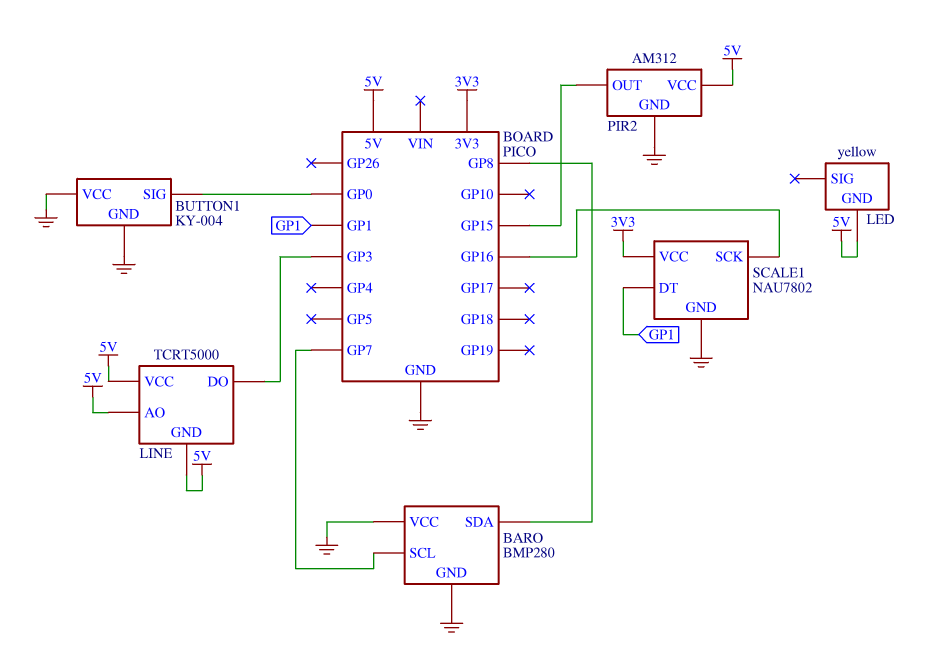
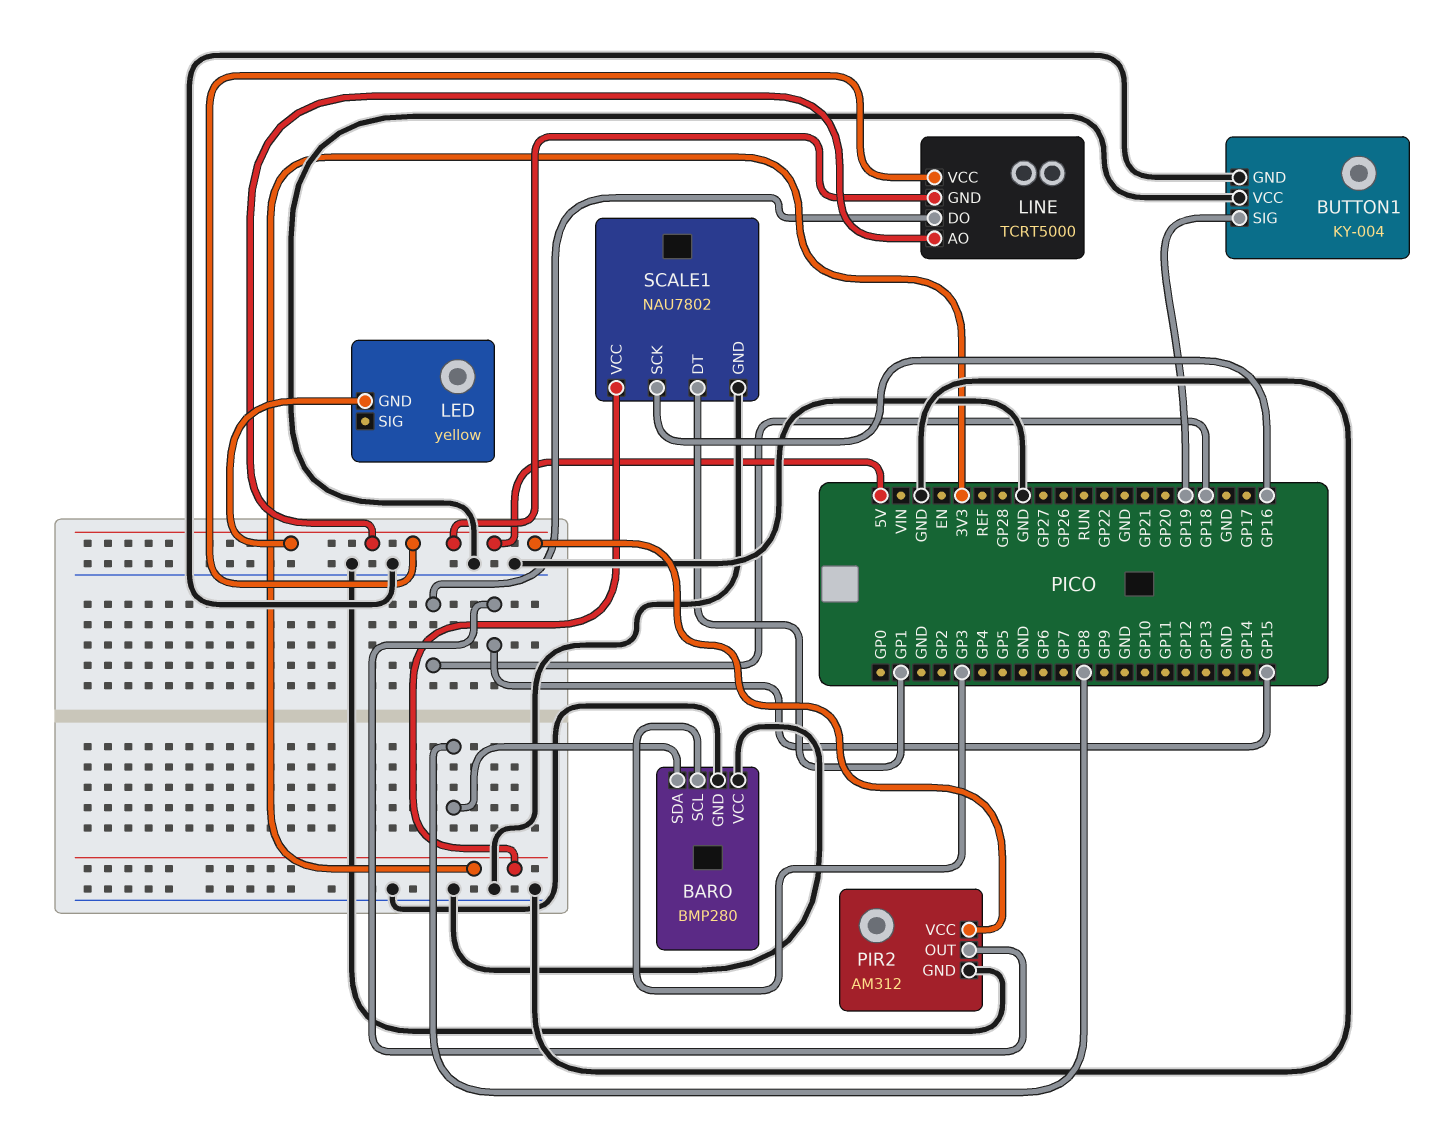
BARO pin SCL: GP7 -> GP3
BUTTON1 pin SIG: GP0 -> GP19
LINE pin DO: GP3 -> GP18

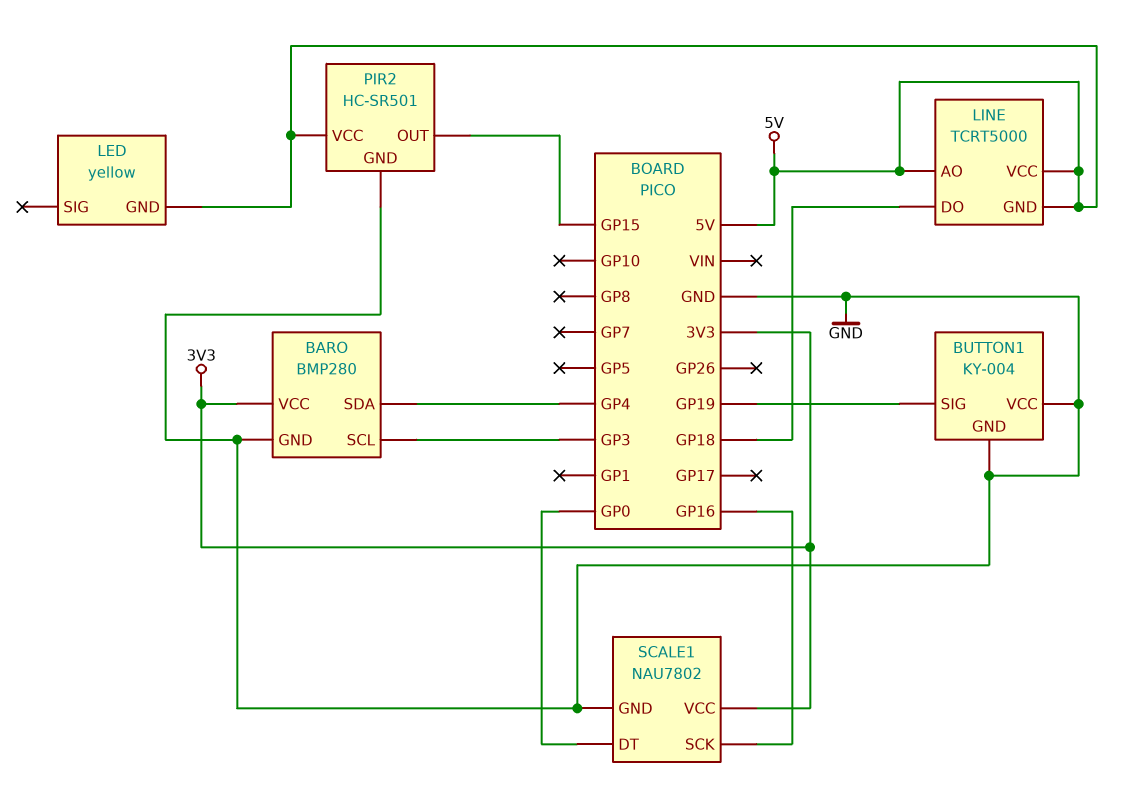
BARO pin SDA: GP8 -> GP4
BARO pin VCC: GND -> 3V3
PIR2: AM312 -> HC-SR501
SCALE1 pin DT: GP1 -> GP0

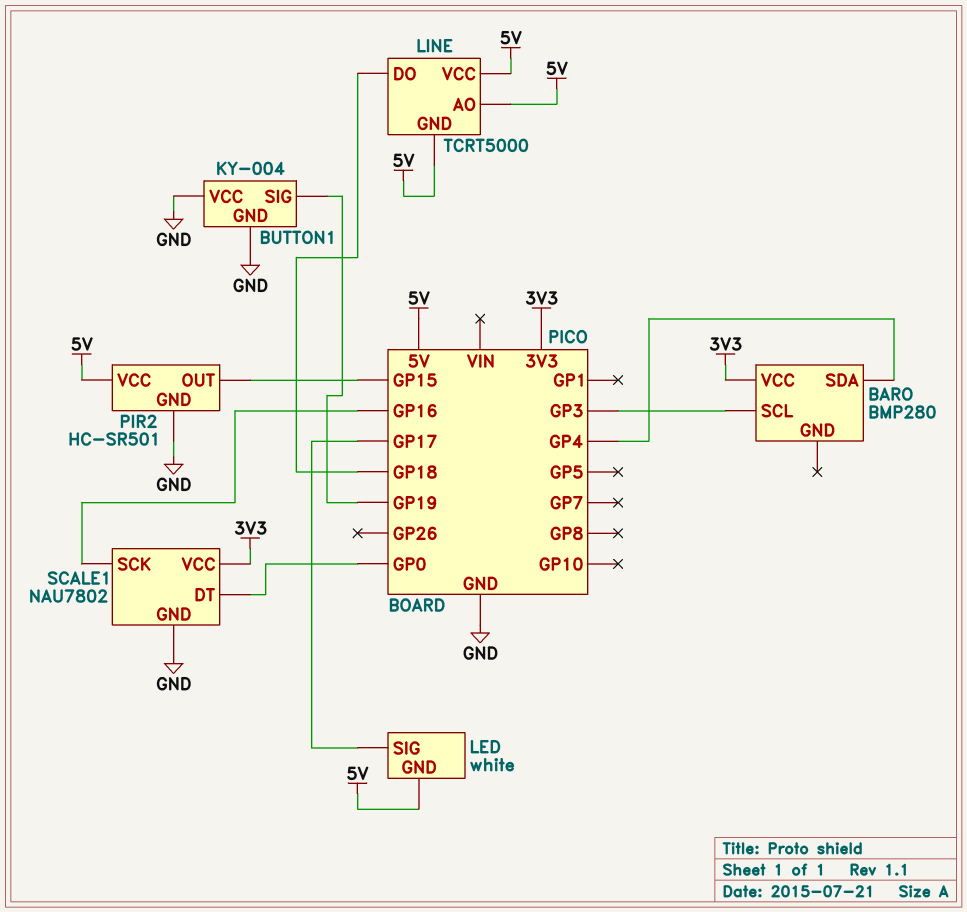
BARO pin GND: GND -> none
LED: yellow -> white
LED pin SIG: none -> GP17

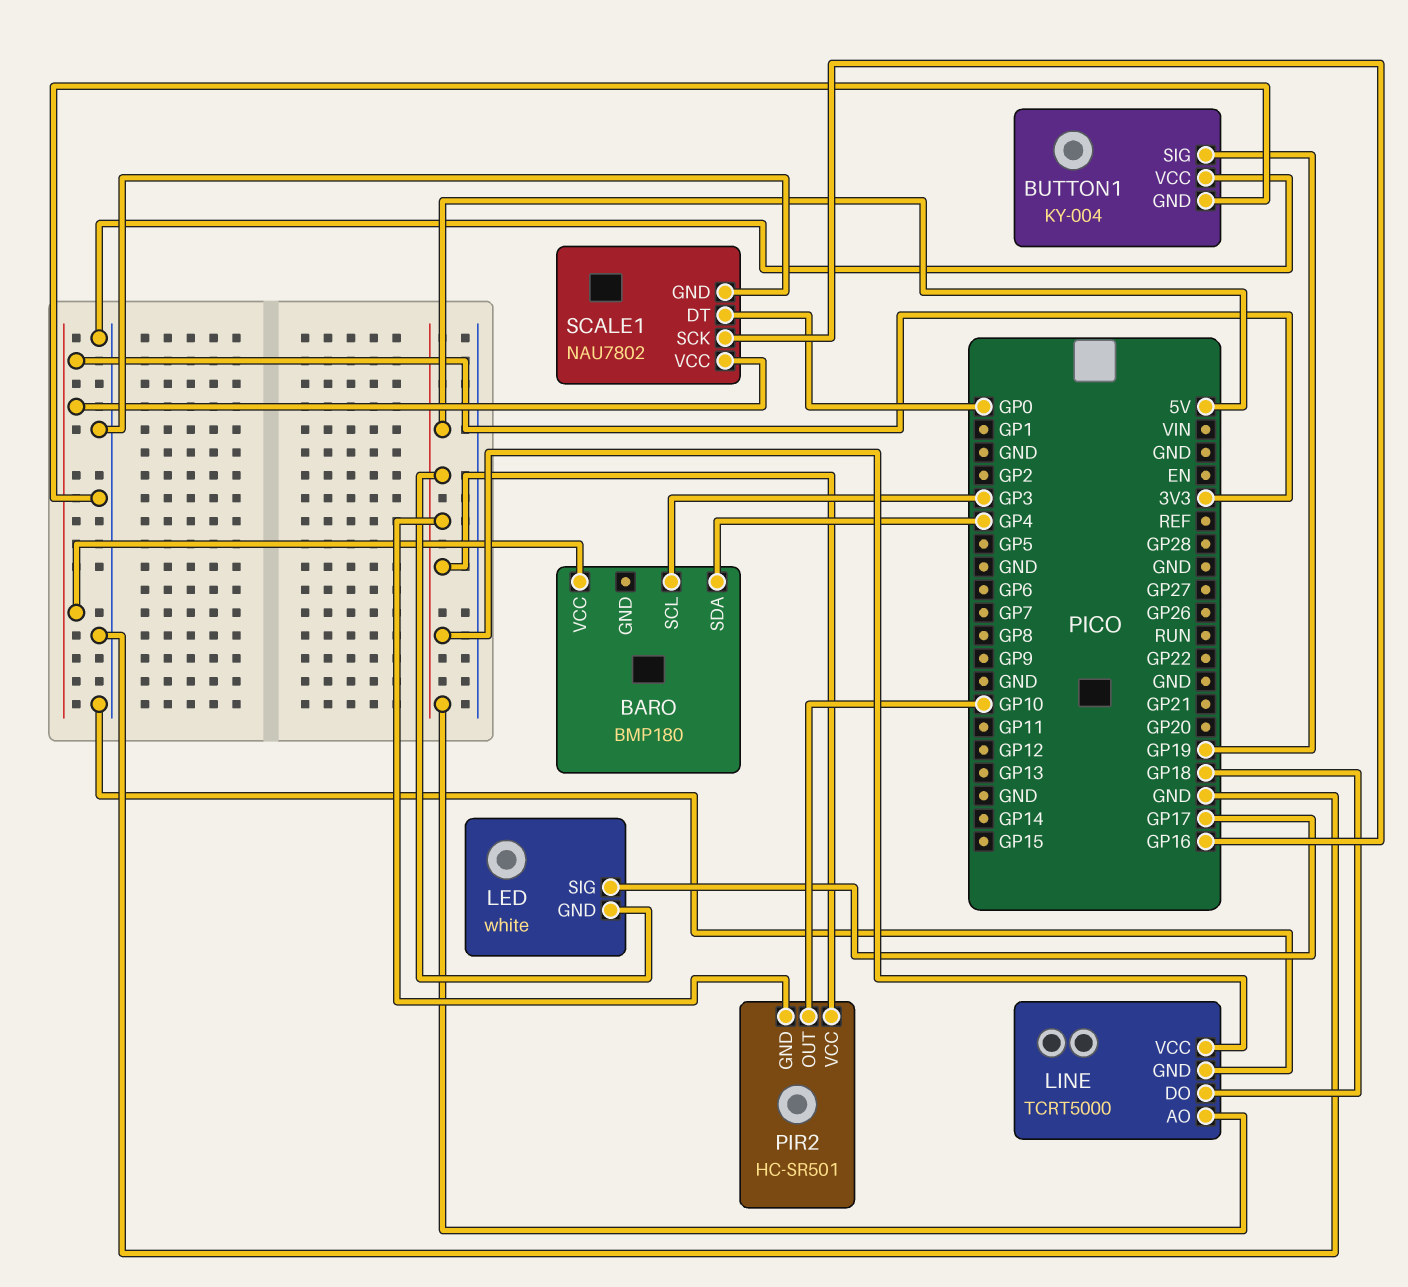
BARO: BMP280 -> BMP180
LINE pin GND: 5V -> GND
PIR2 pin GND: GND -> 5V
PIR2 pin OUT: GP15 -> GP10

